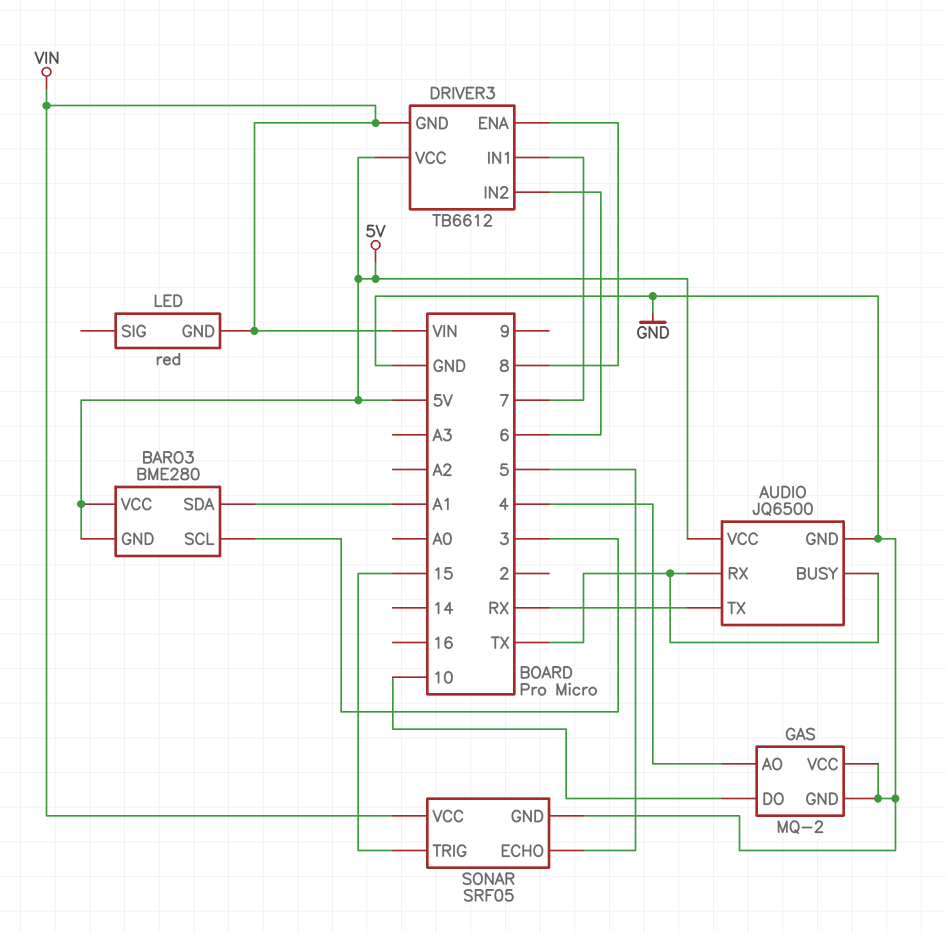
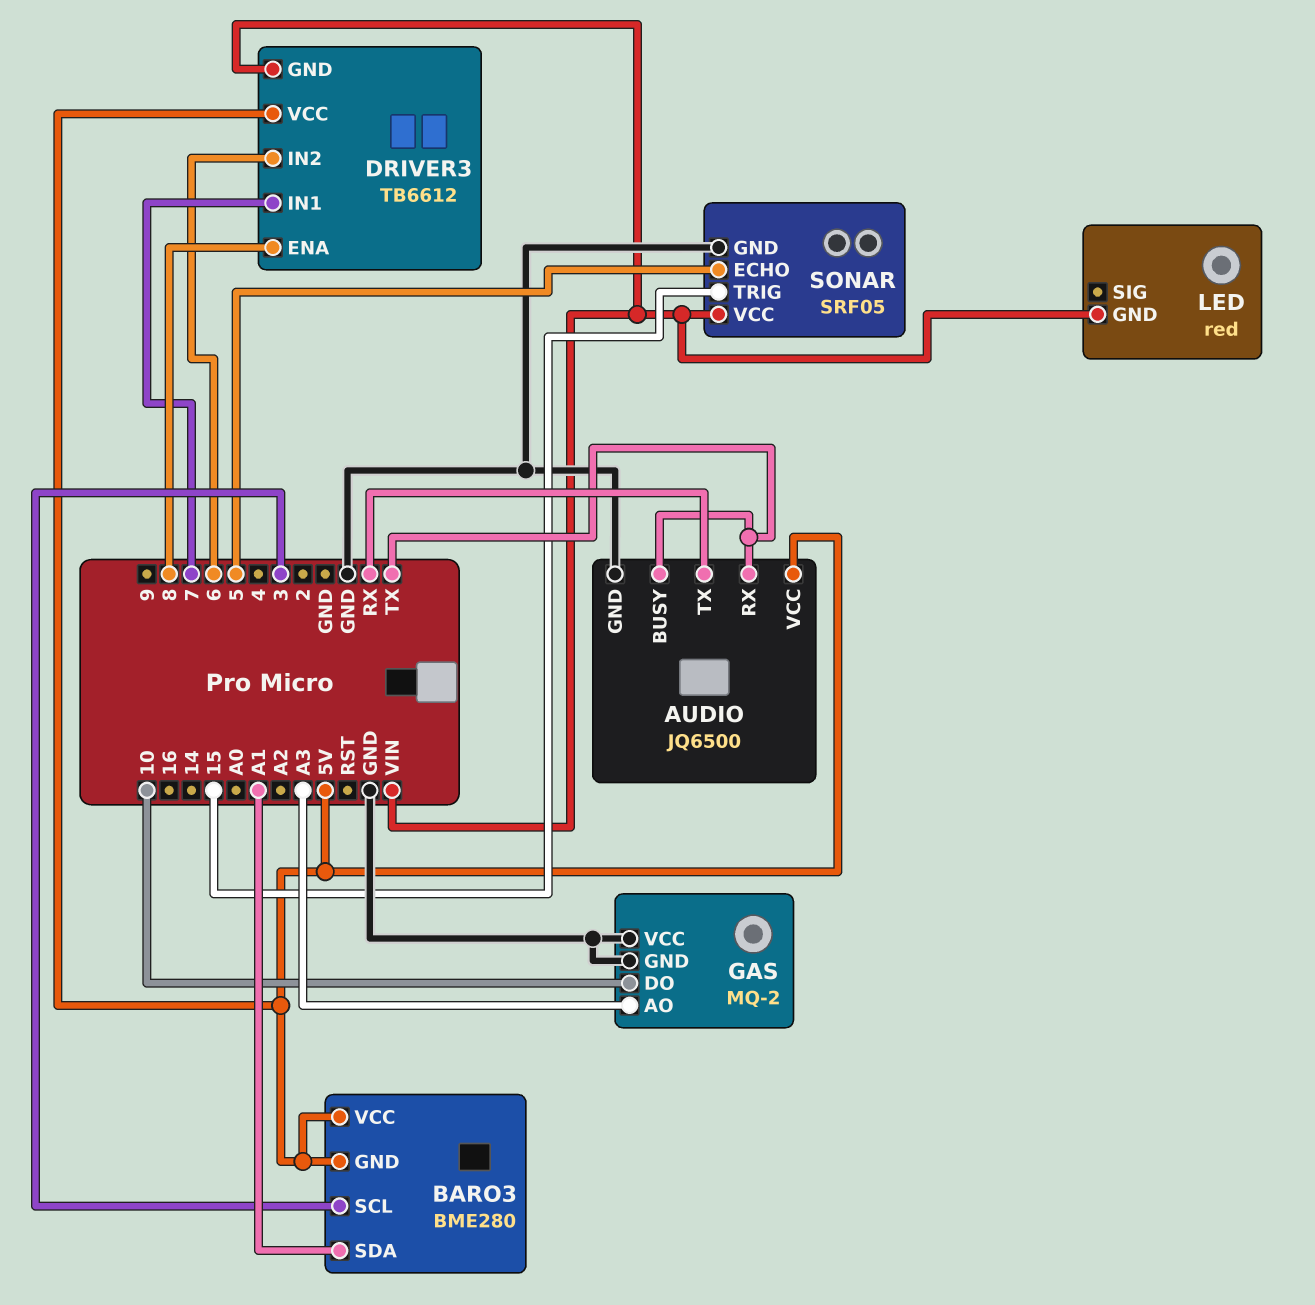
GAS pin AO: 4 -> A3

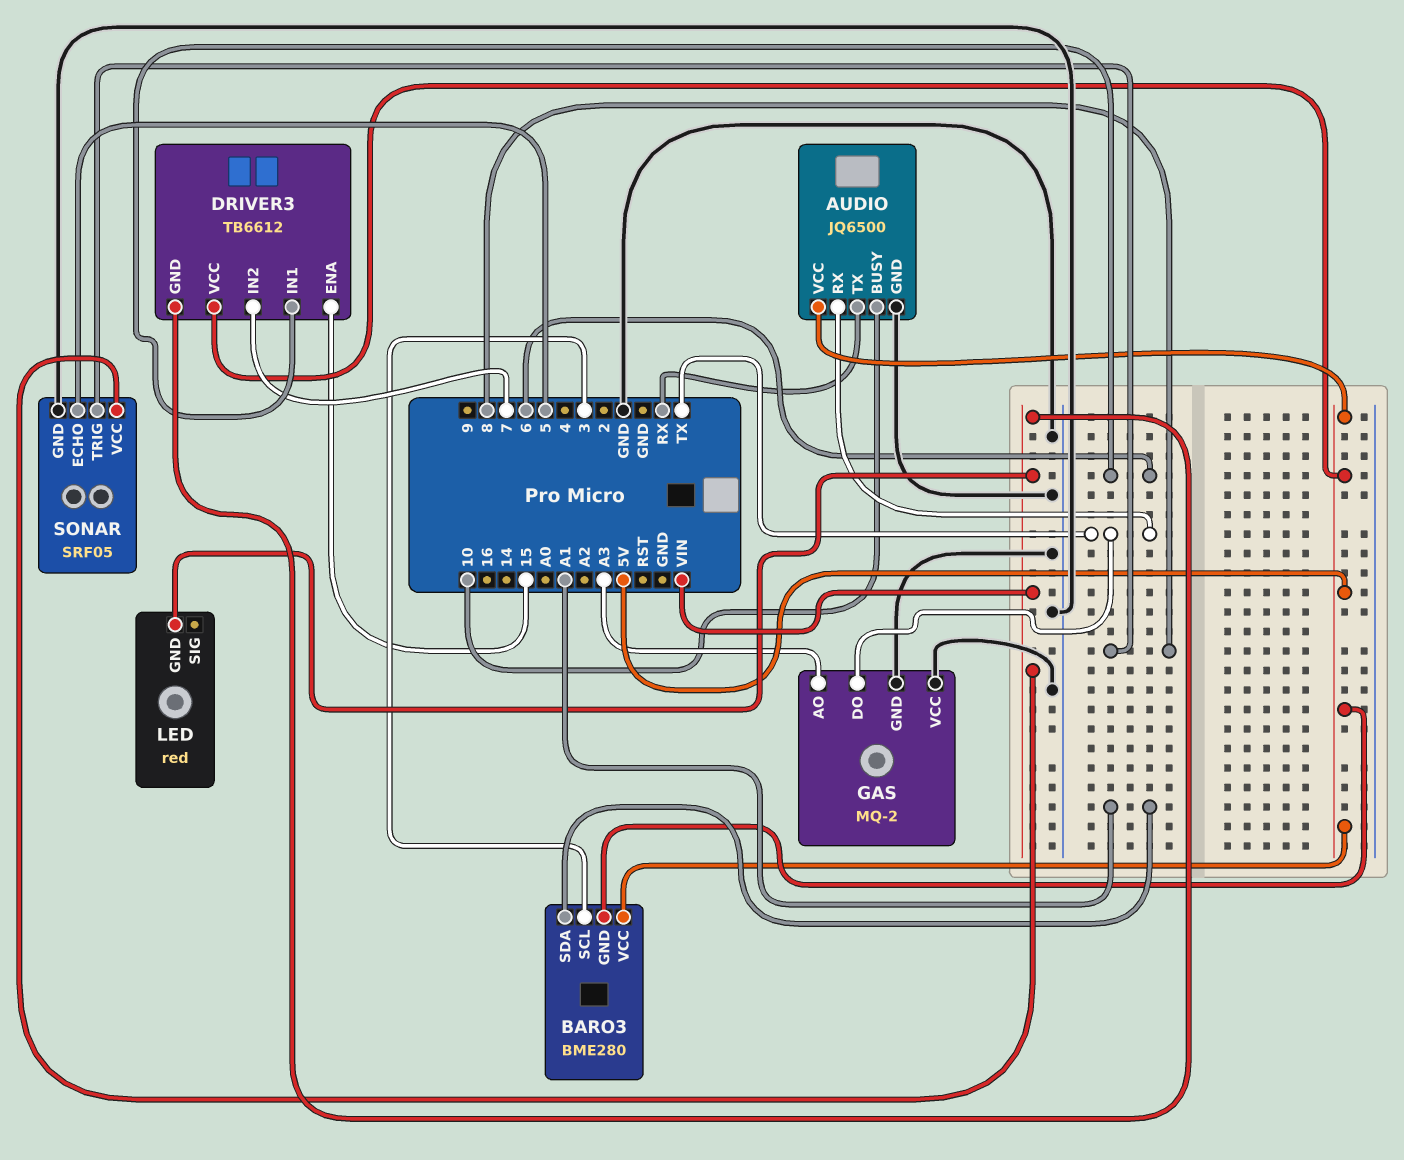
AUDIO pin BUSY: TX -> 10
DRIVER3 pin ENA: 8 -> 15
DRIVER3 pin IN1: 7 -> 6
DRIVER3 pin IN2: 6 -> 7
GAS pin DO: 10 -> TX
SONAR pin TRIG: 15 -> 8

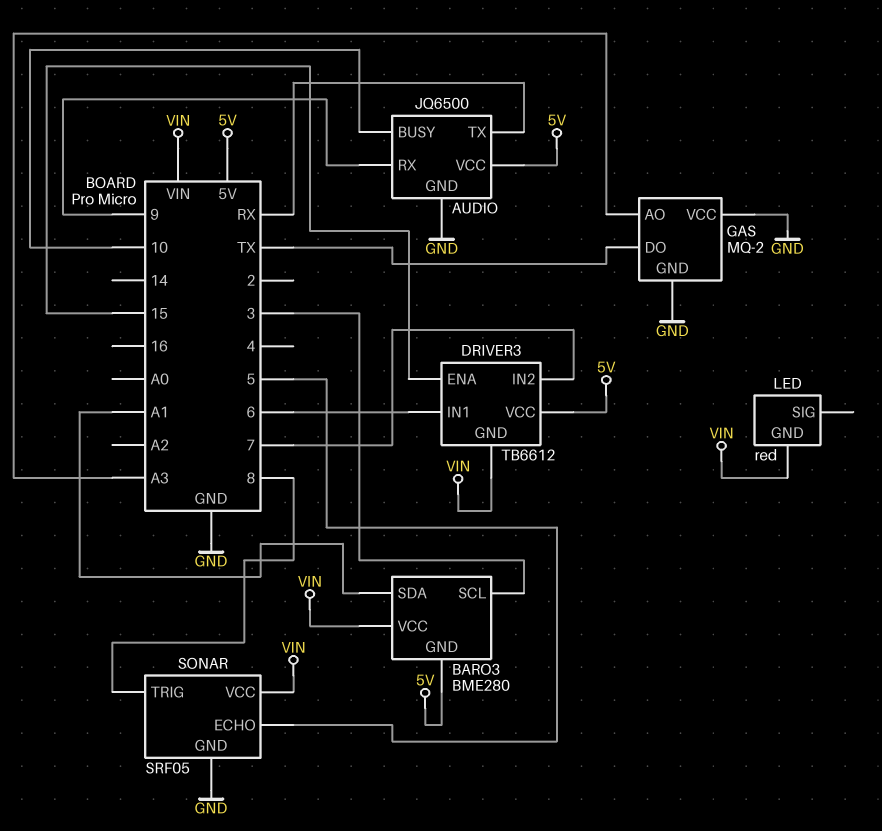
AUDIO pin RX: TX -> 9
BARO3 pin VCC: 5V -> VIN

